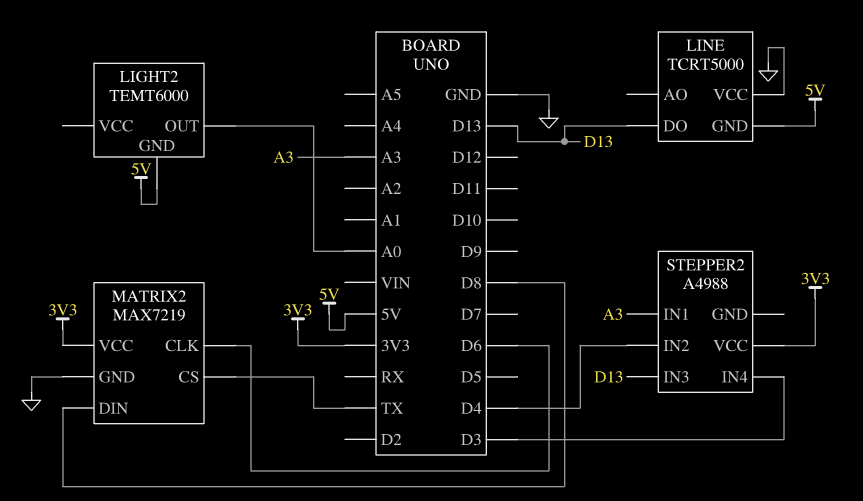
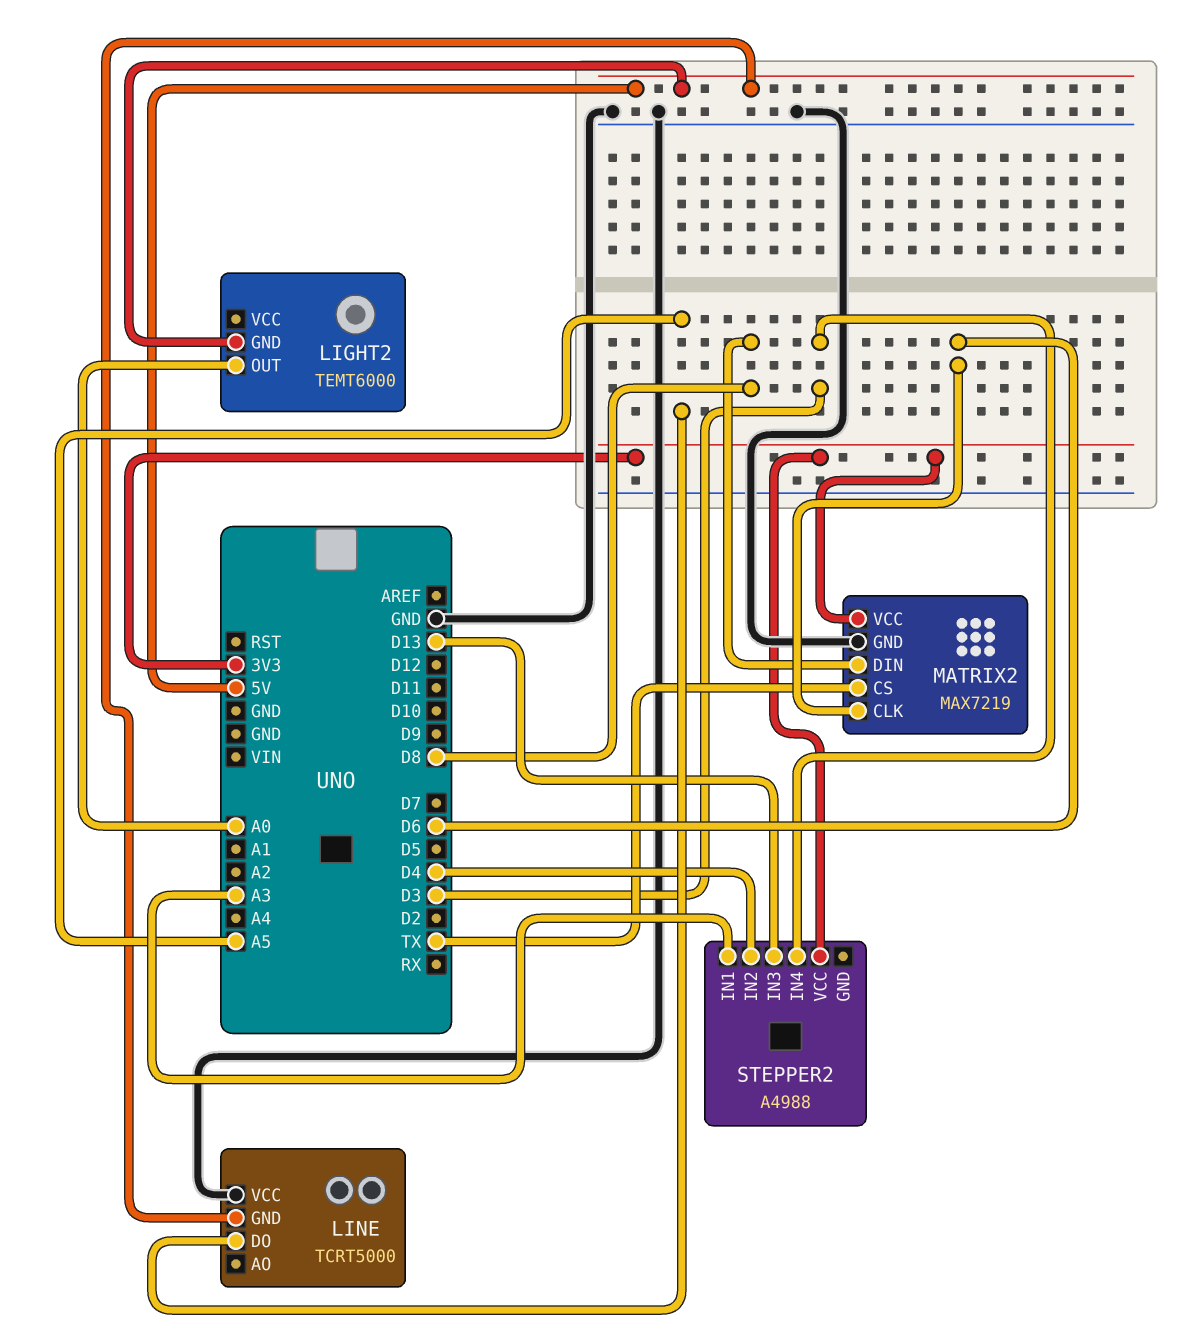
LINE pin DO: D13 -> A5

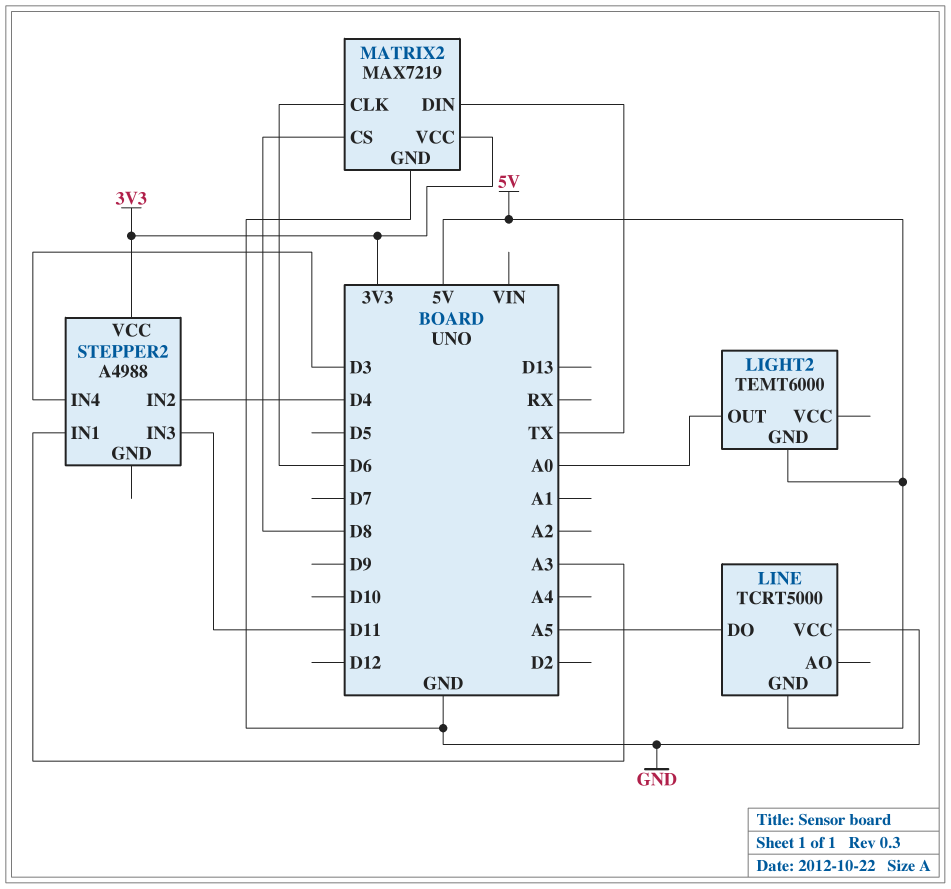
MATRIX2 pin CS: TX -> D8
MATRIX2 pin DIN: D8 -> TX
STEPPER2 pin IN3: D13 -> D11

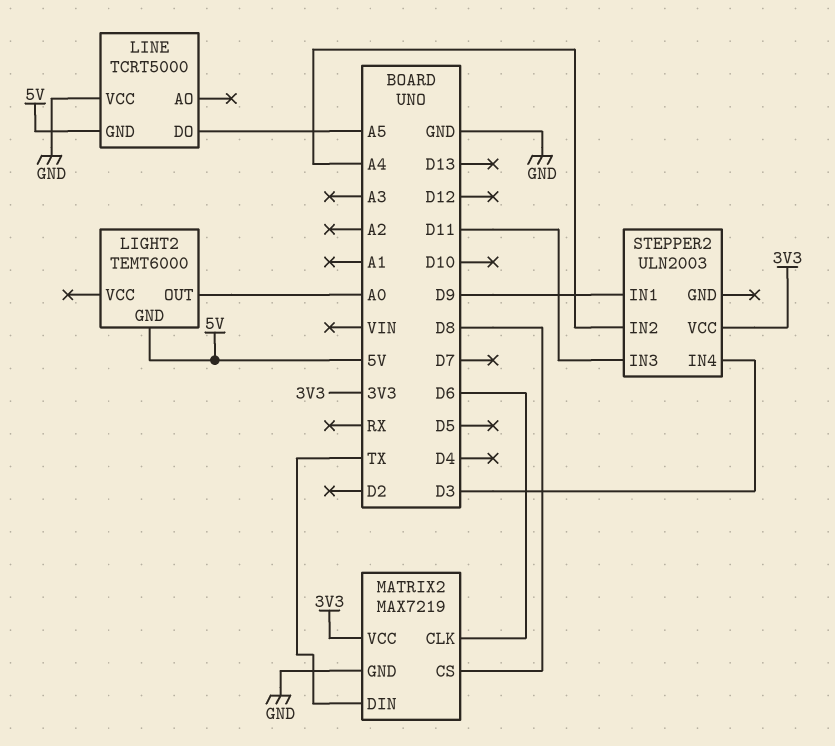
STEPPER2: A4988 -> ULN2003
STEPPER2 pin IN1: A3 -> D9
STEPPER2 pin IN2: D4 -> A4

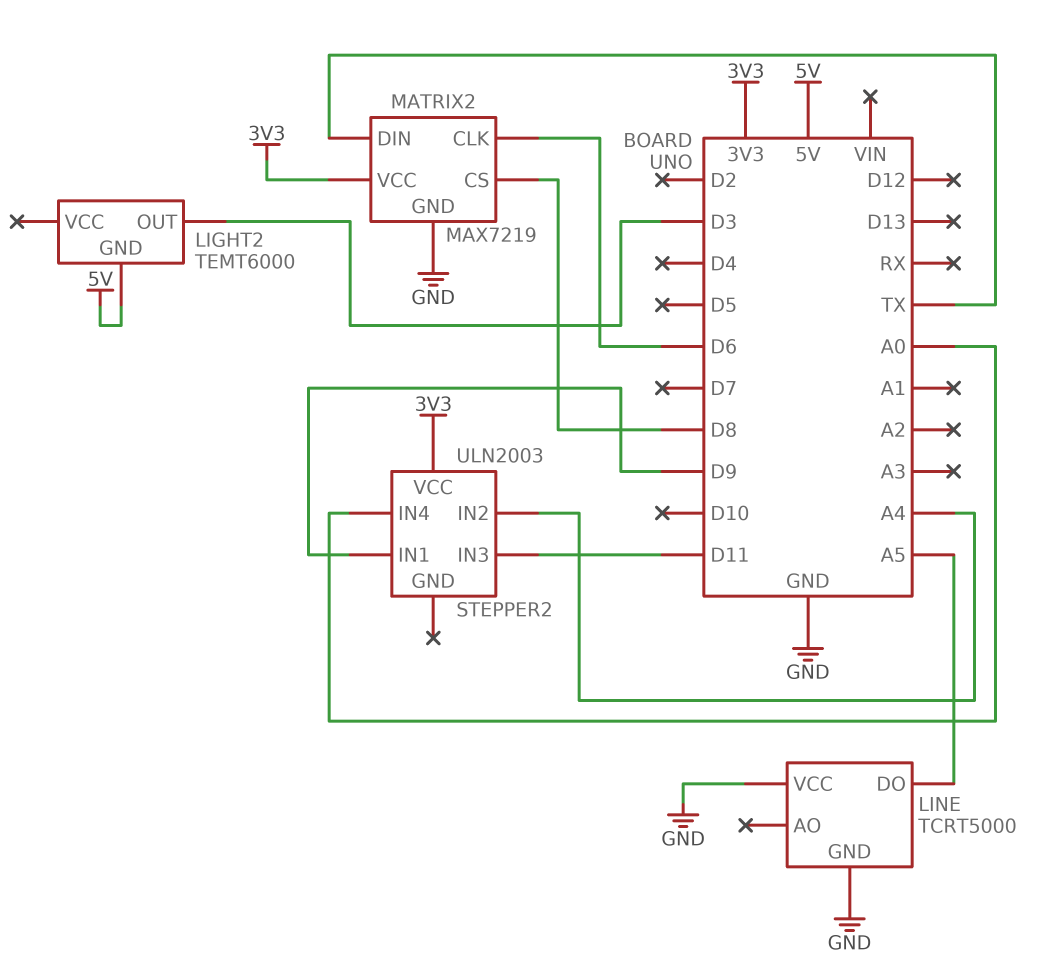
LIGHT2 pin OUT: A0 -> D3
LINE pin GND: 5V -> GND
STEPPER2 pin IN4: D3 -> A0

